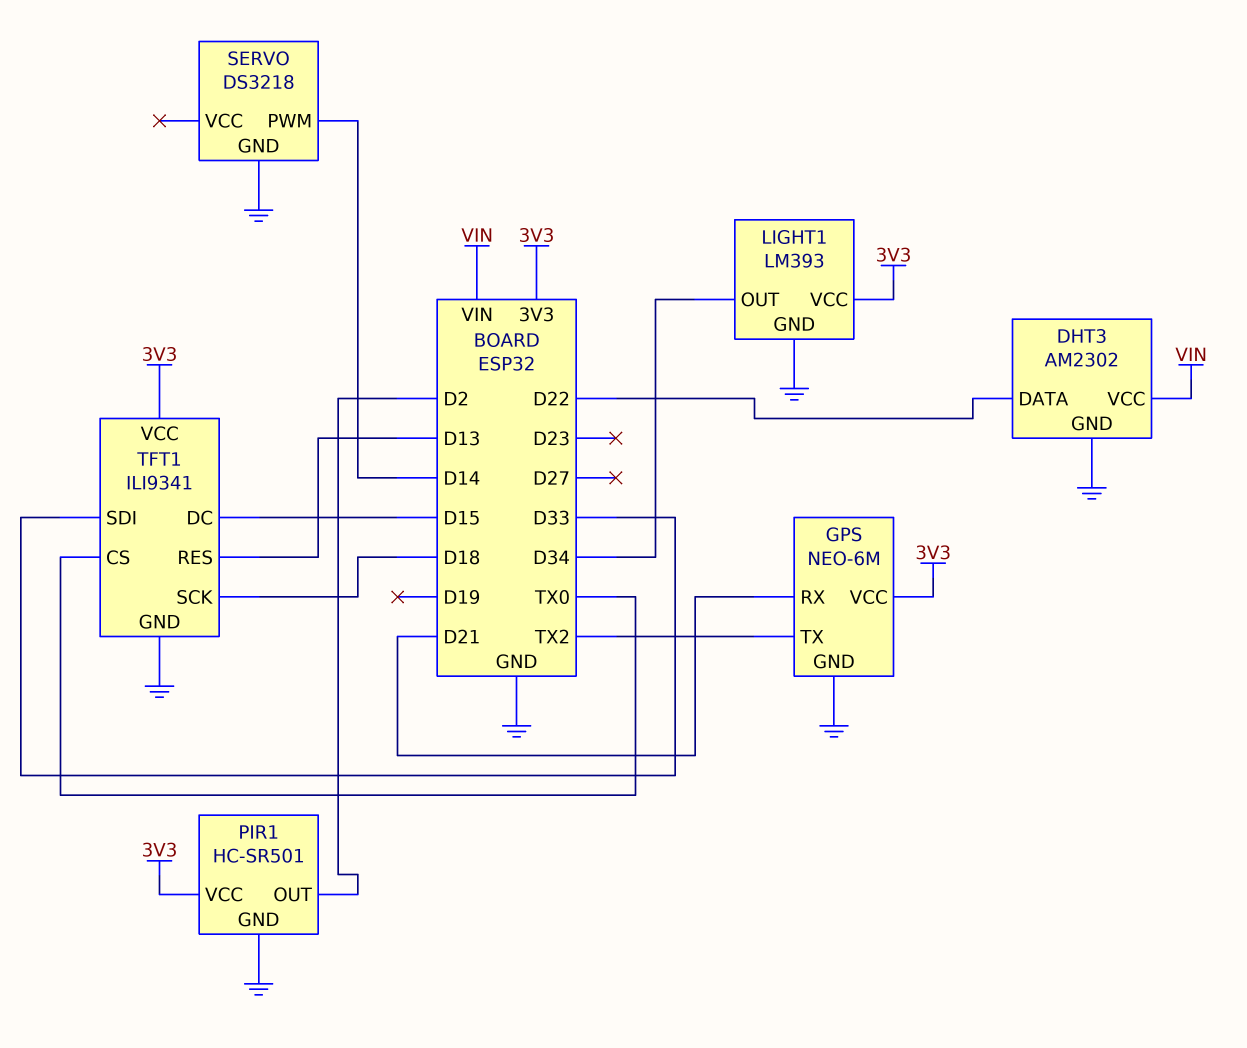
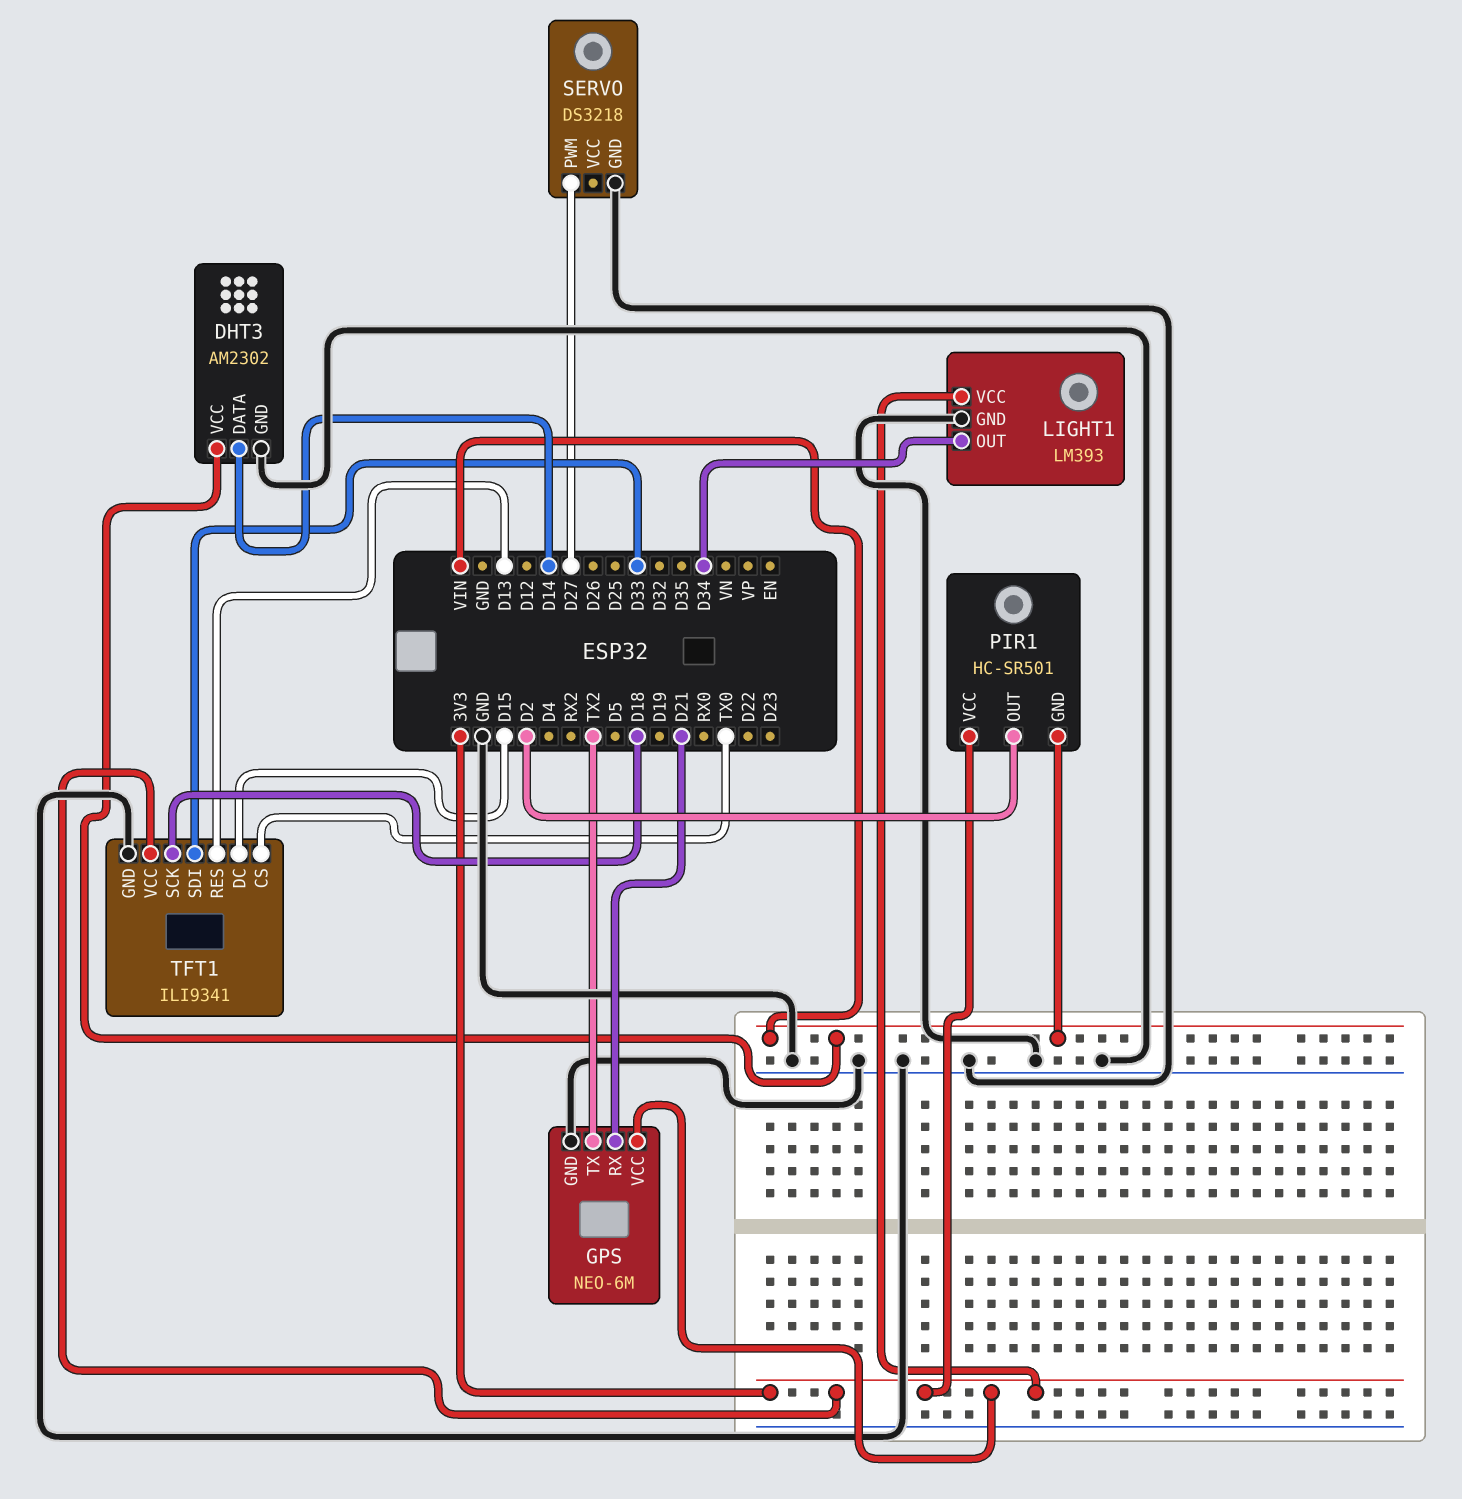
DHT3 pin DATA: D22 -> D14
PIR1 pin GND: GND -> VIN
SERVO pin PWM: D14 -> D27

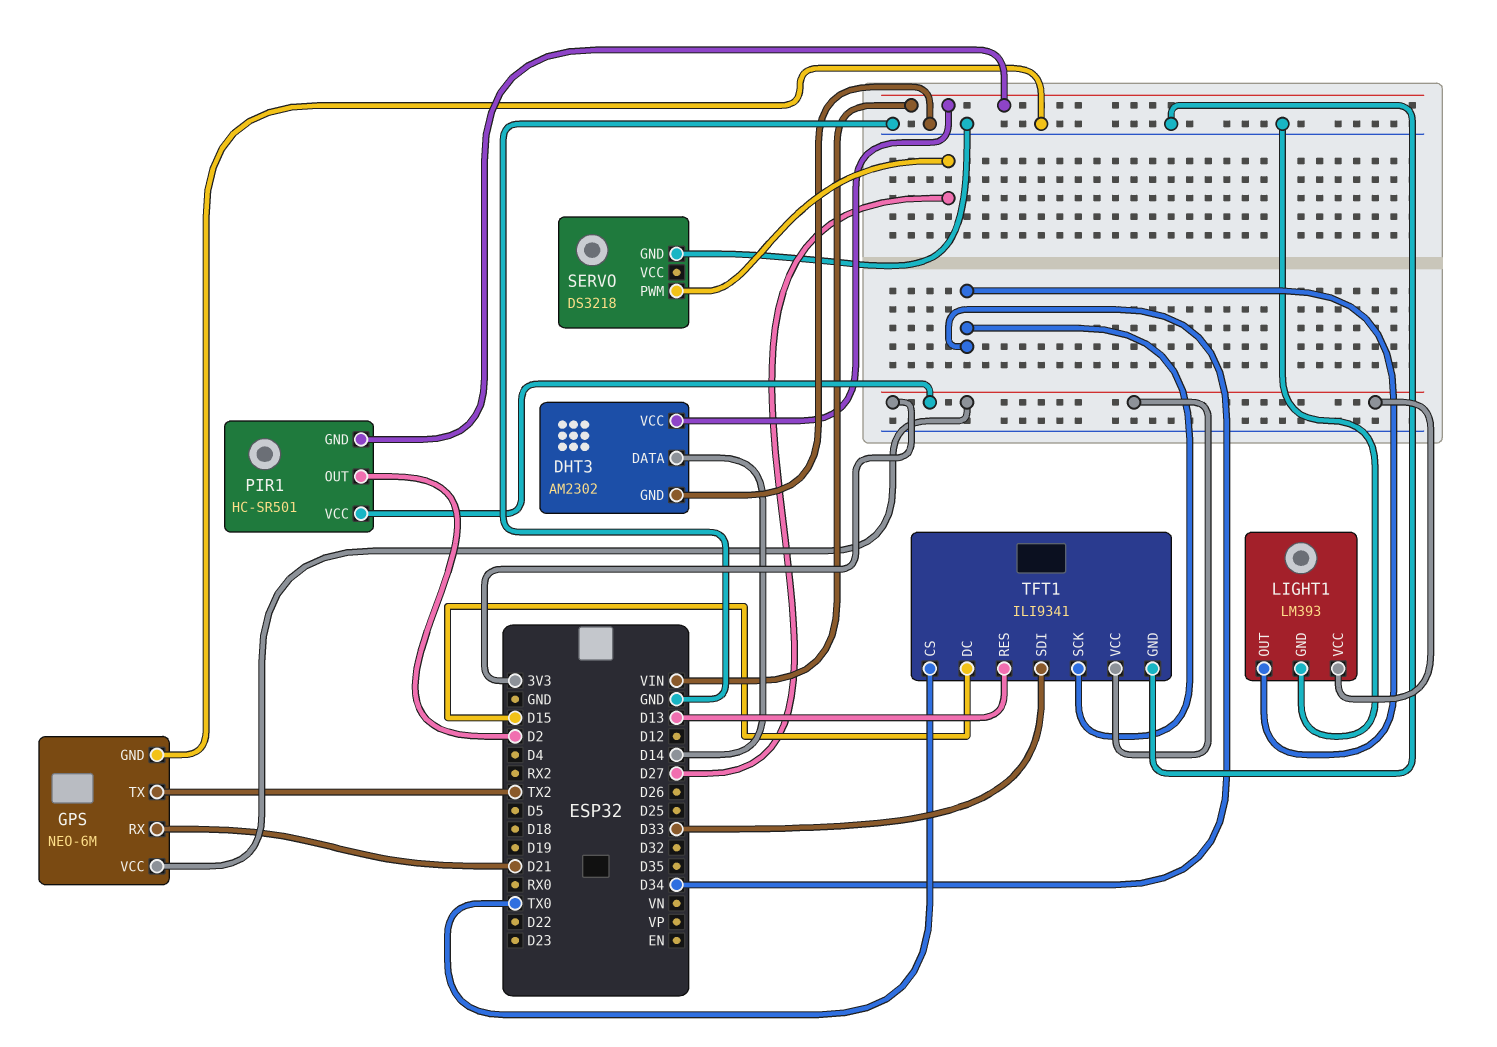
TFT1 pin SCK: D18 -> D34

